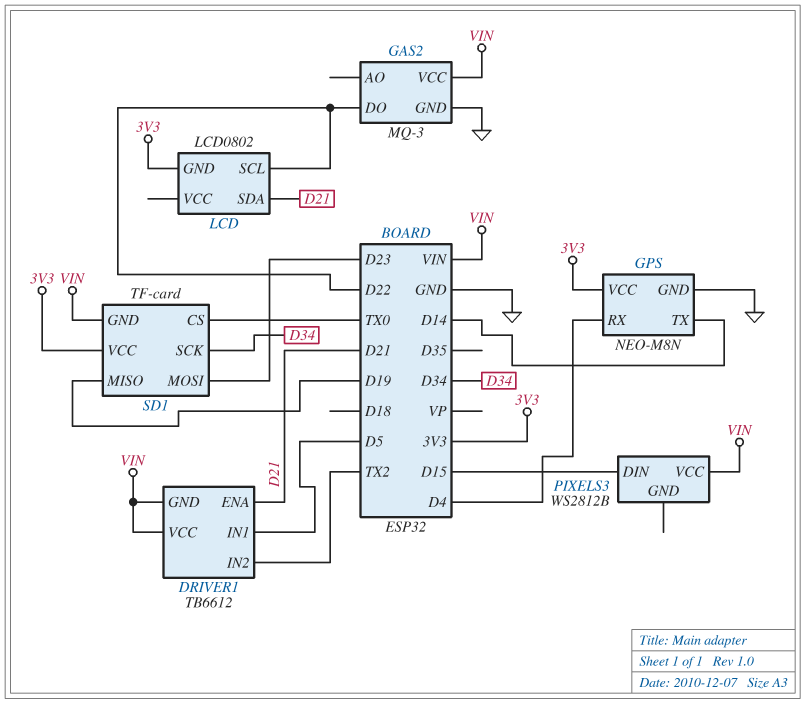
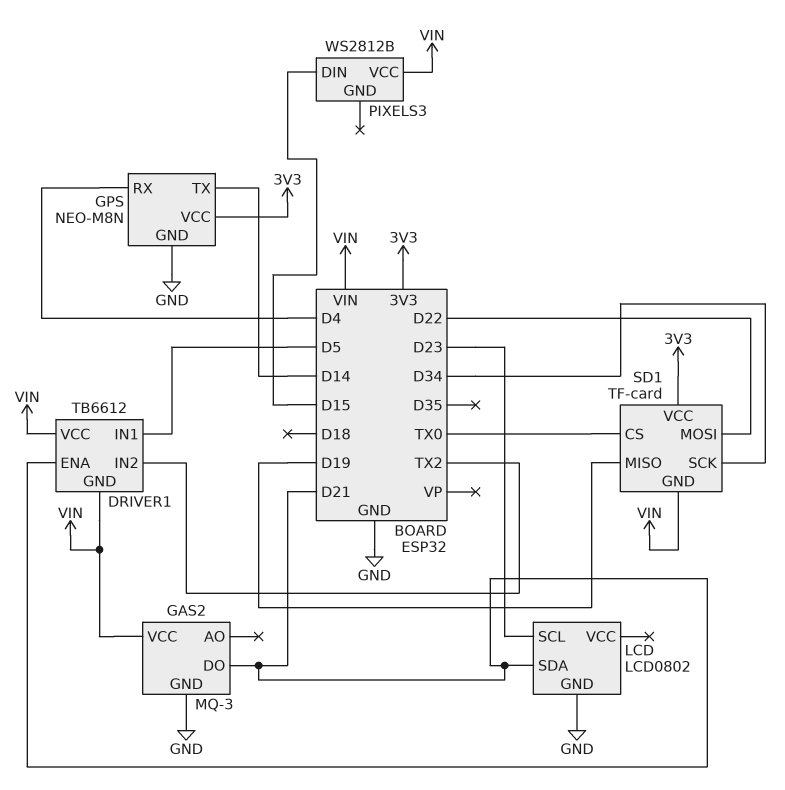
GAS2 pin DO: D22 -> D21
LCD pin GND: 3V3 -> GND
LCD pin SCL: D22 -> D23
SD1 pin MOSI: D23 -> D22

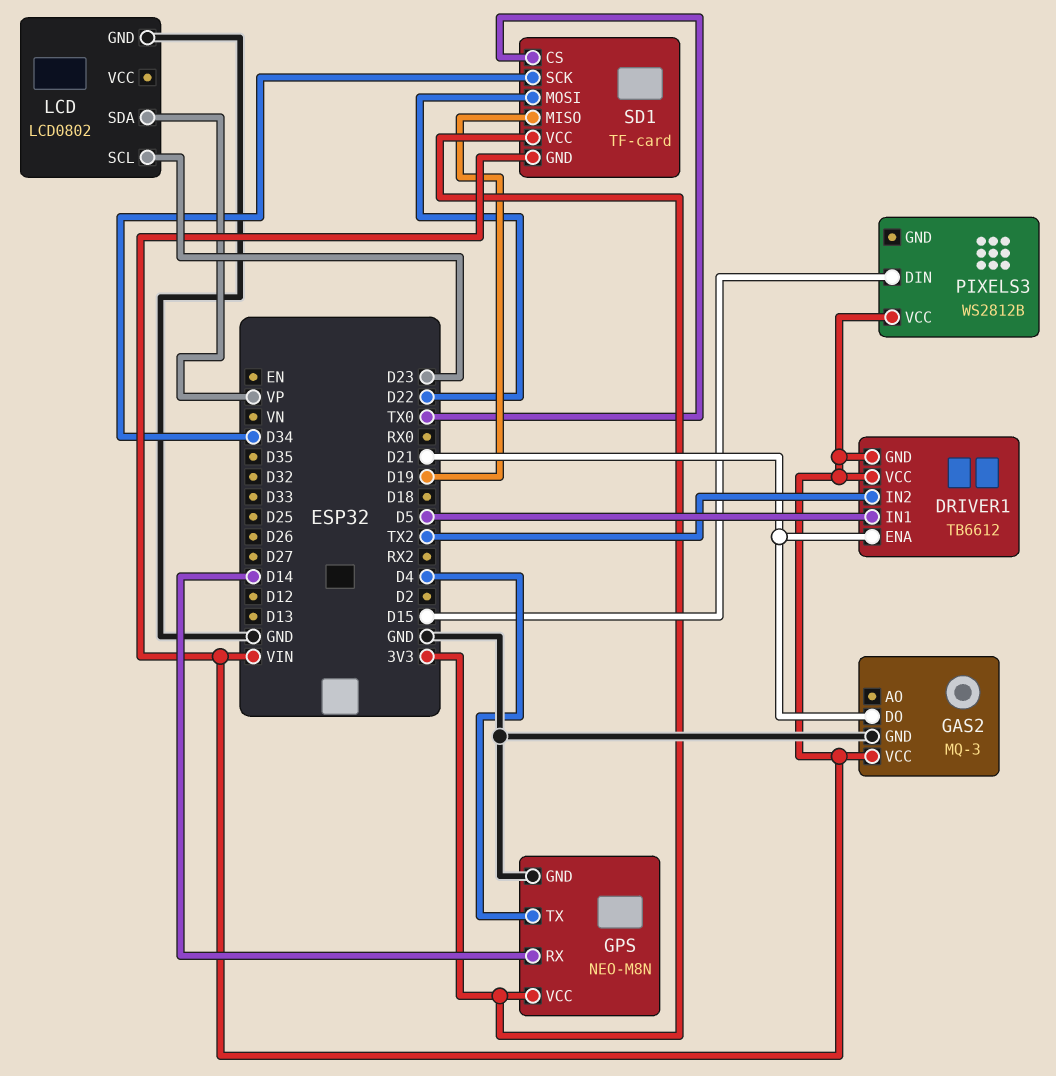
GPS pin RX: D4 -> D14
GPS pin TX: D14 -> D4
LCD pin SDA: D21 -> VP

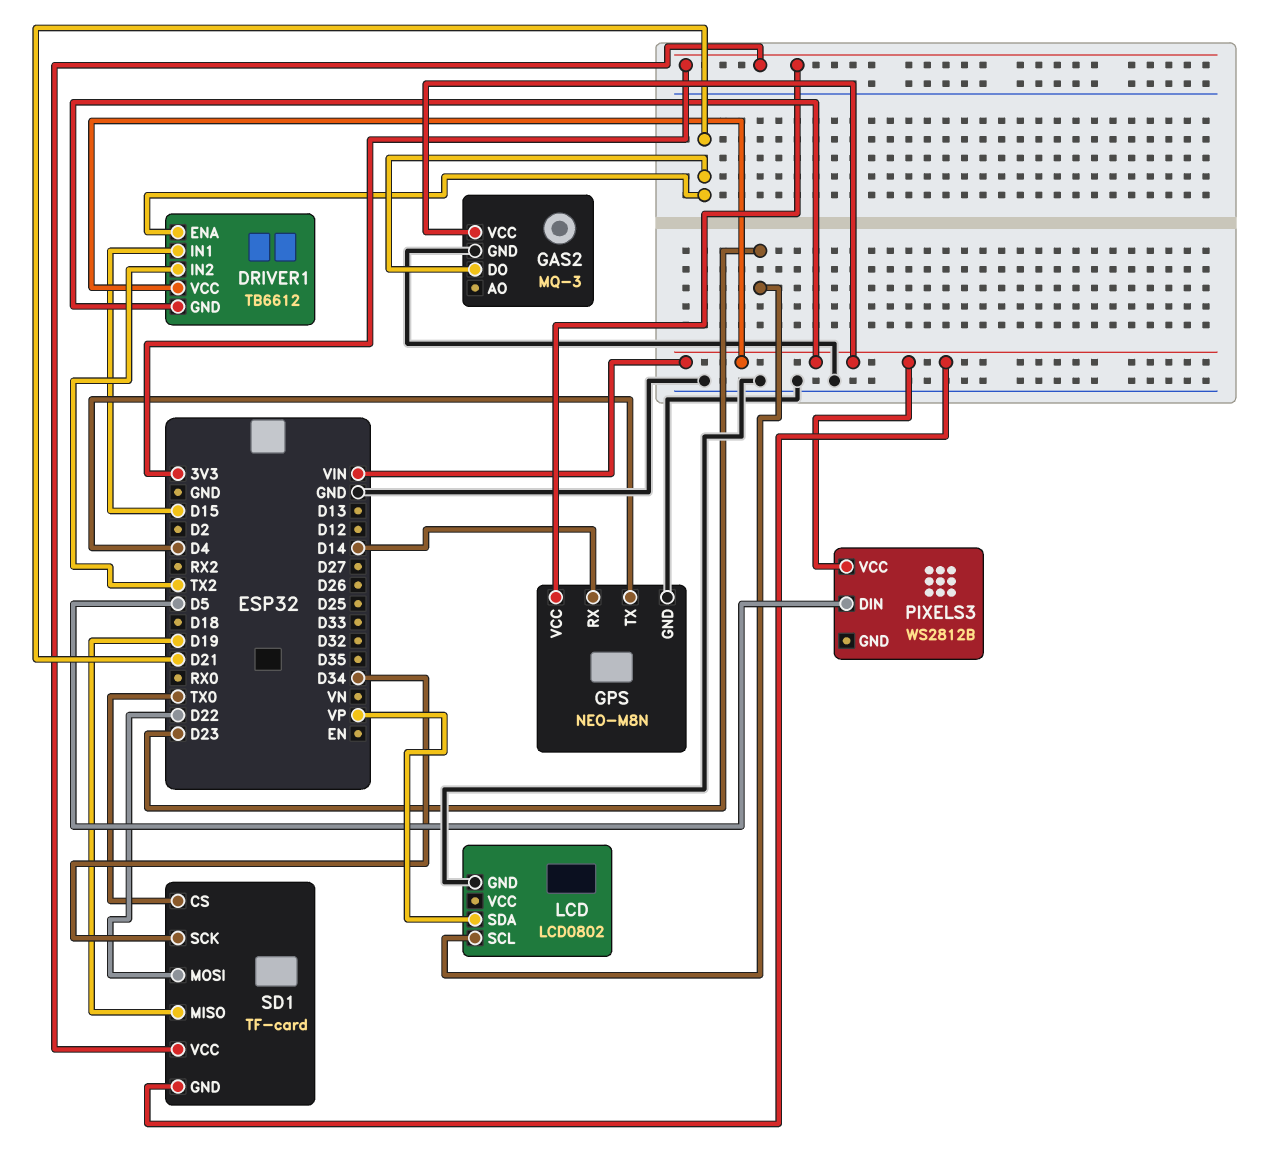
DRIVER1 pin IN1: D5 -> D15
PIXELS3 pin DIN: D15 -> D5

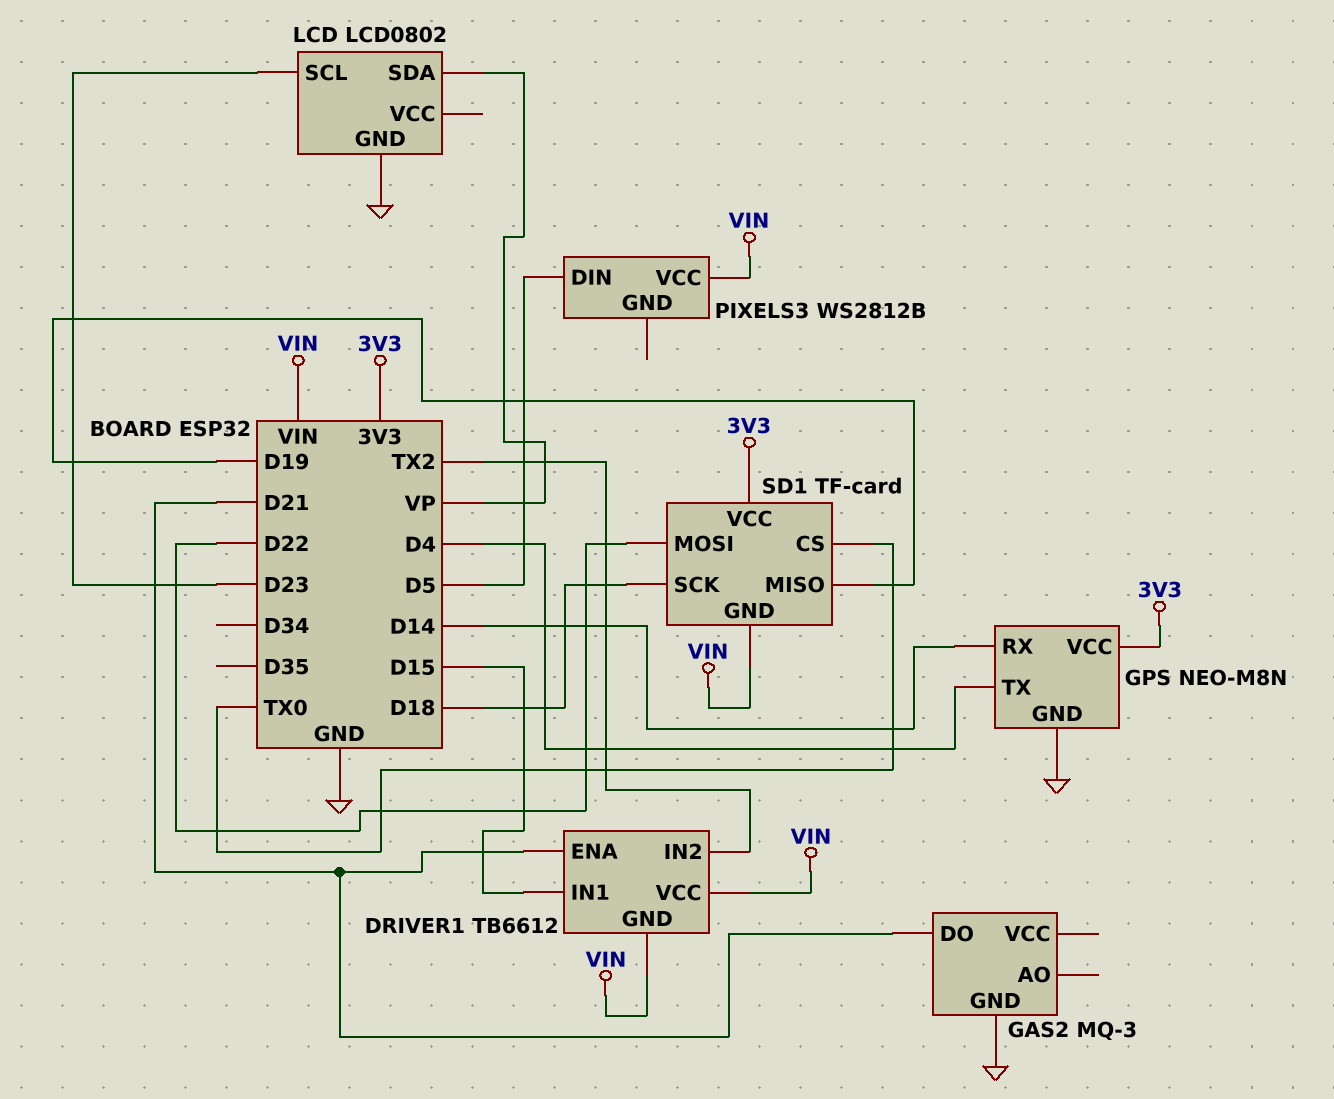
GAS2 pin VCC: VIN -> none
SD1 pin SCK: D34 -> D18

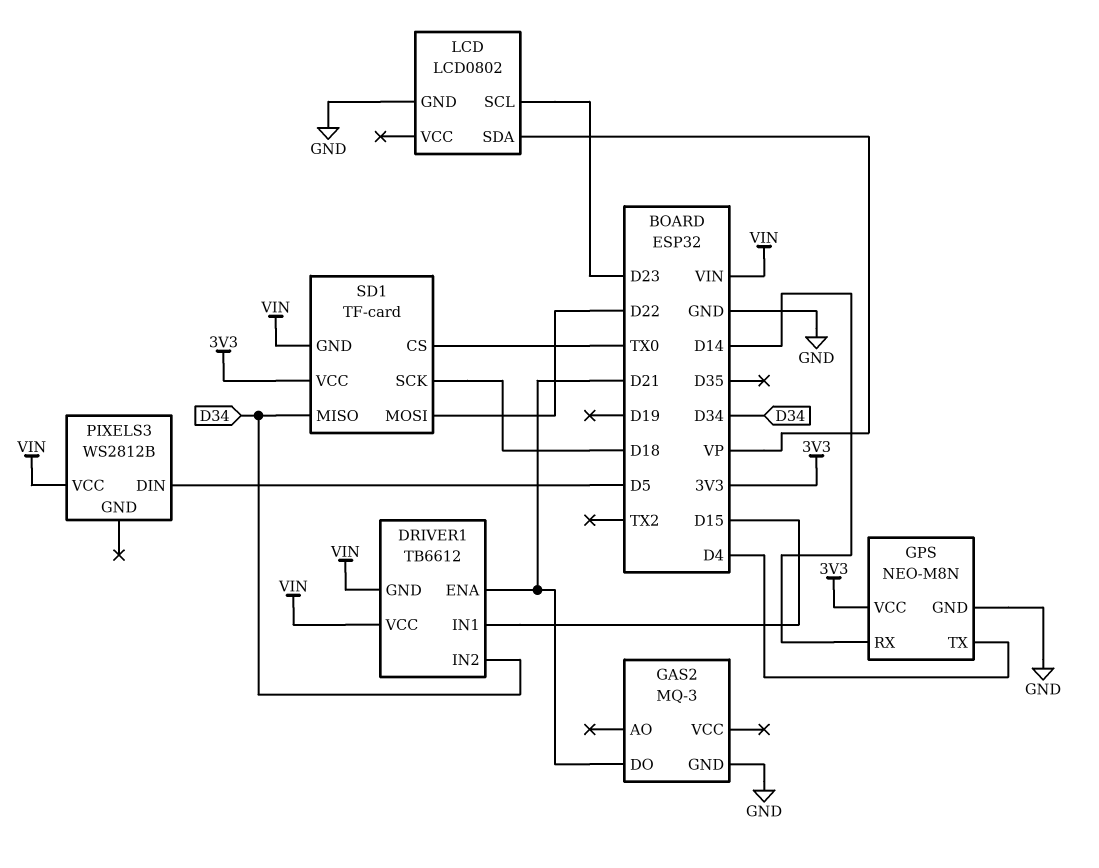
DRIVER1 pin IN2: TX2 -> D34
SD1 pin MISO: D19 -> D34

